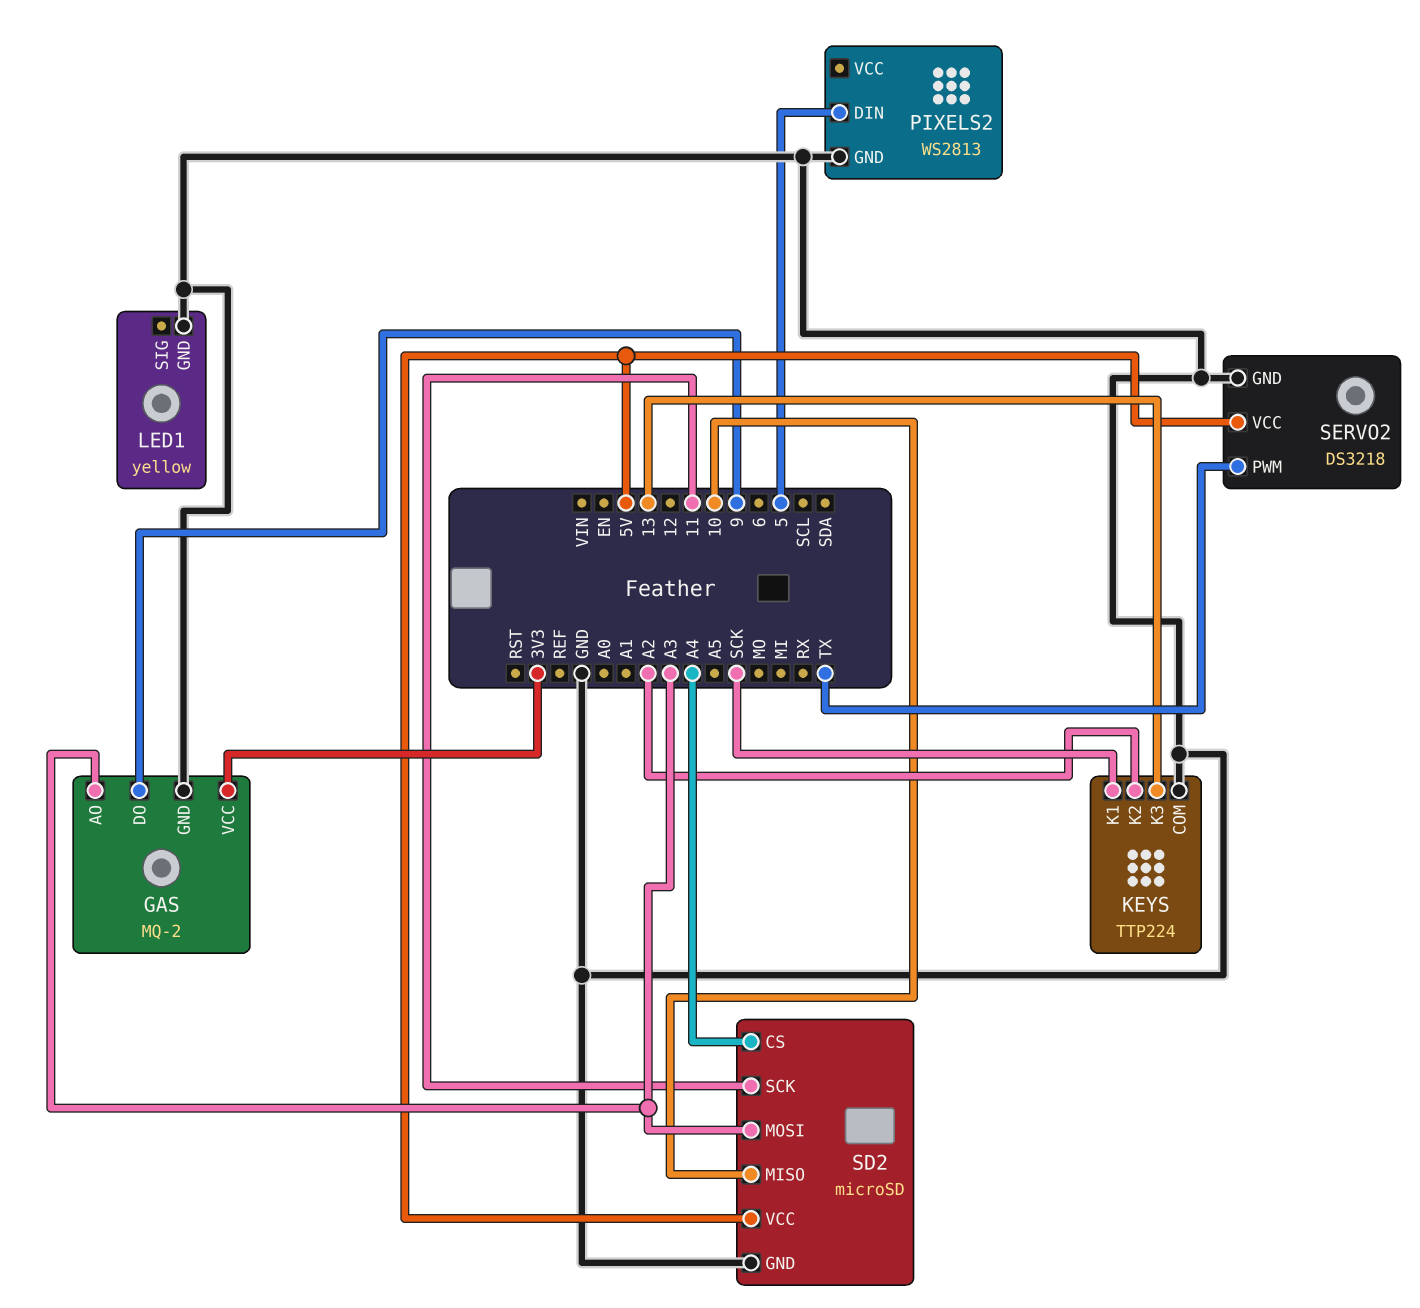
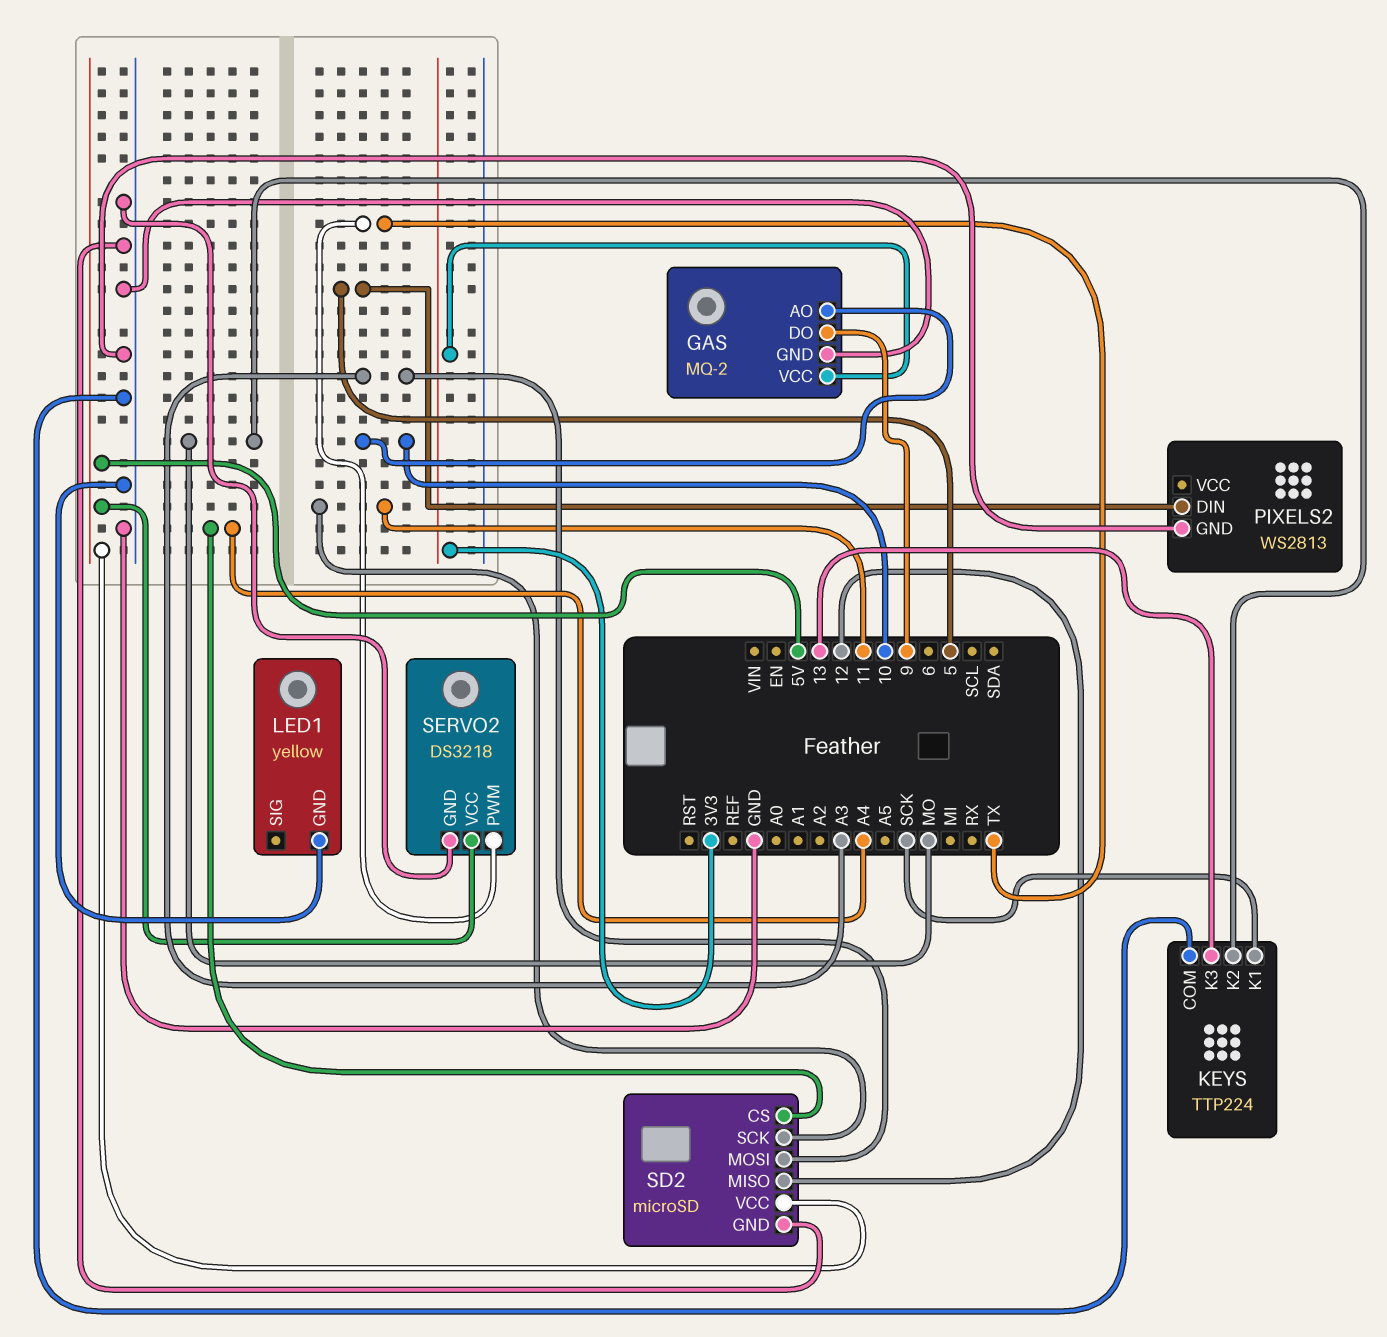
GAS pin AO: A3 -> 10
KEYS pin K2: A2 -> MO
SD2 pin MISO: 10 -> 12

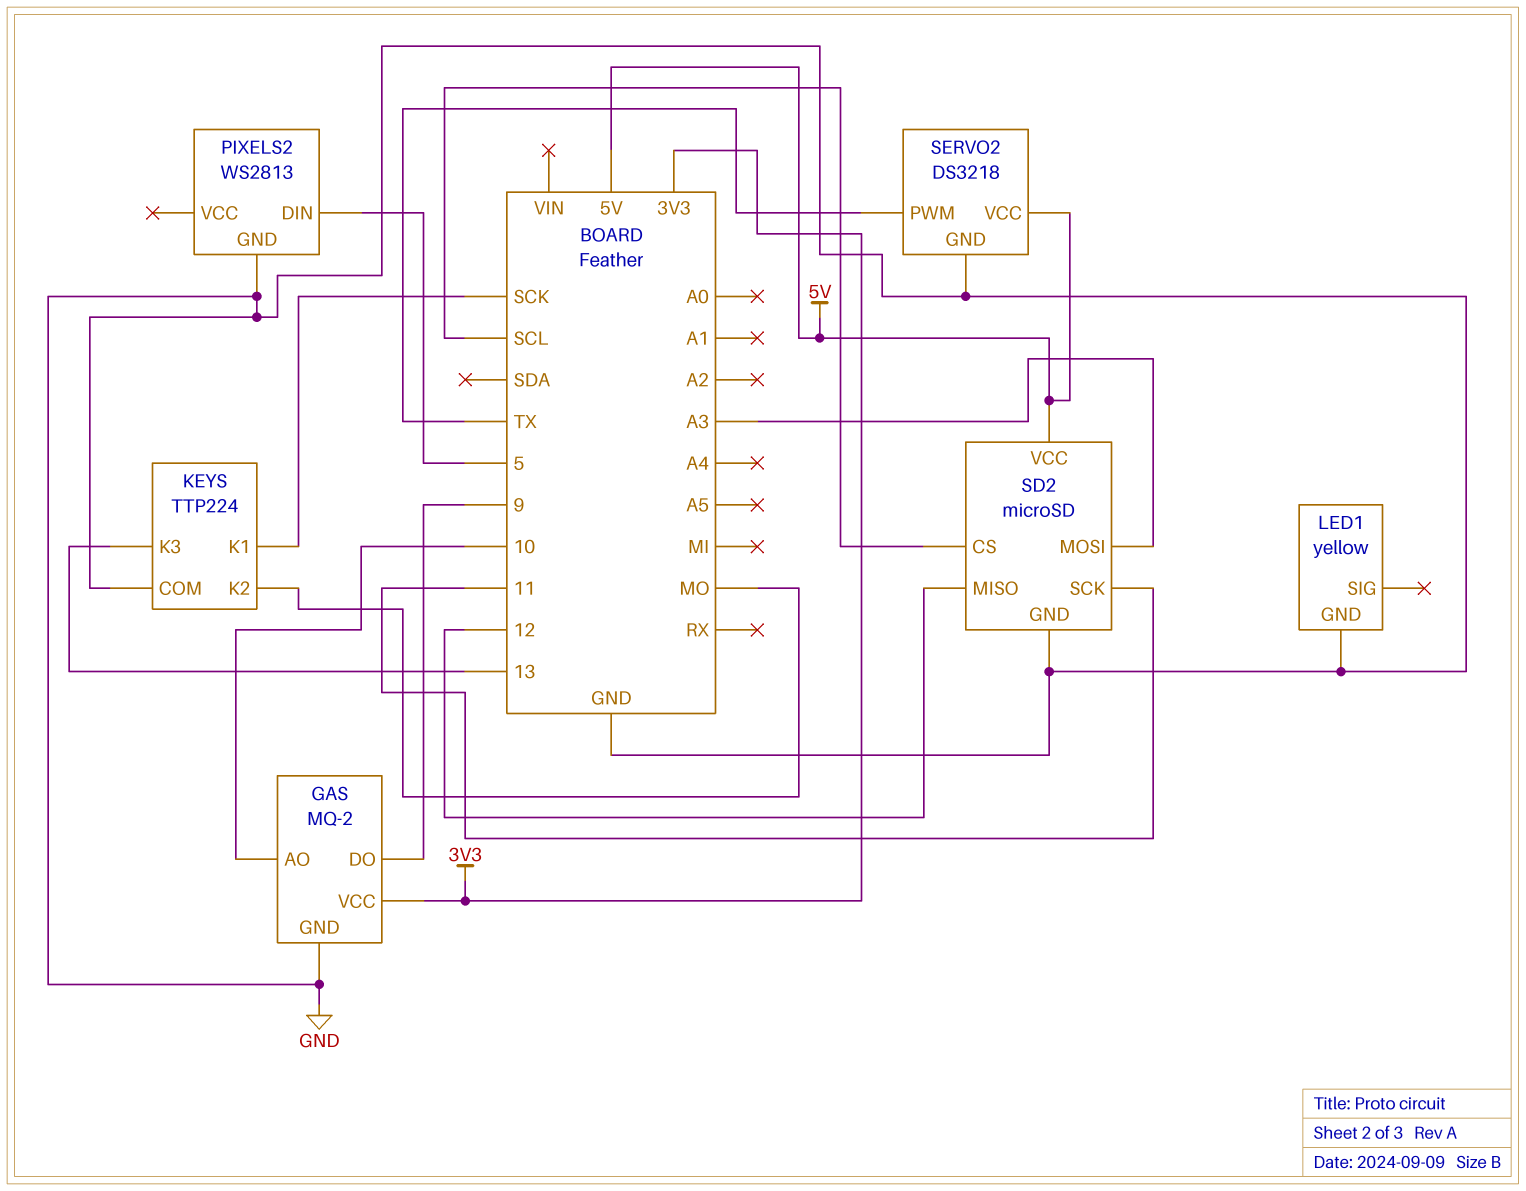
SD2 pin CS: A4 -> SCL

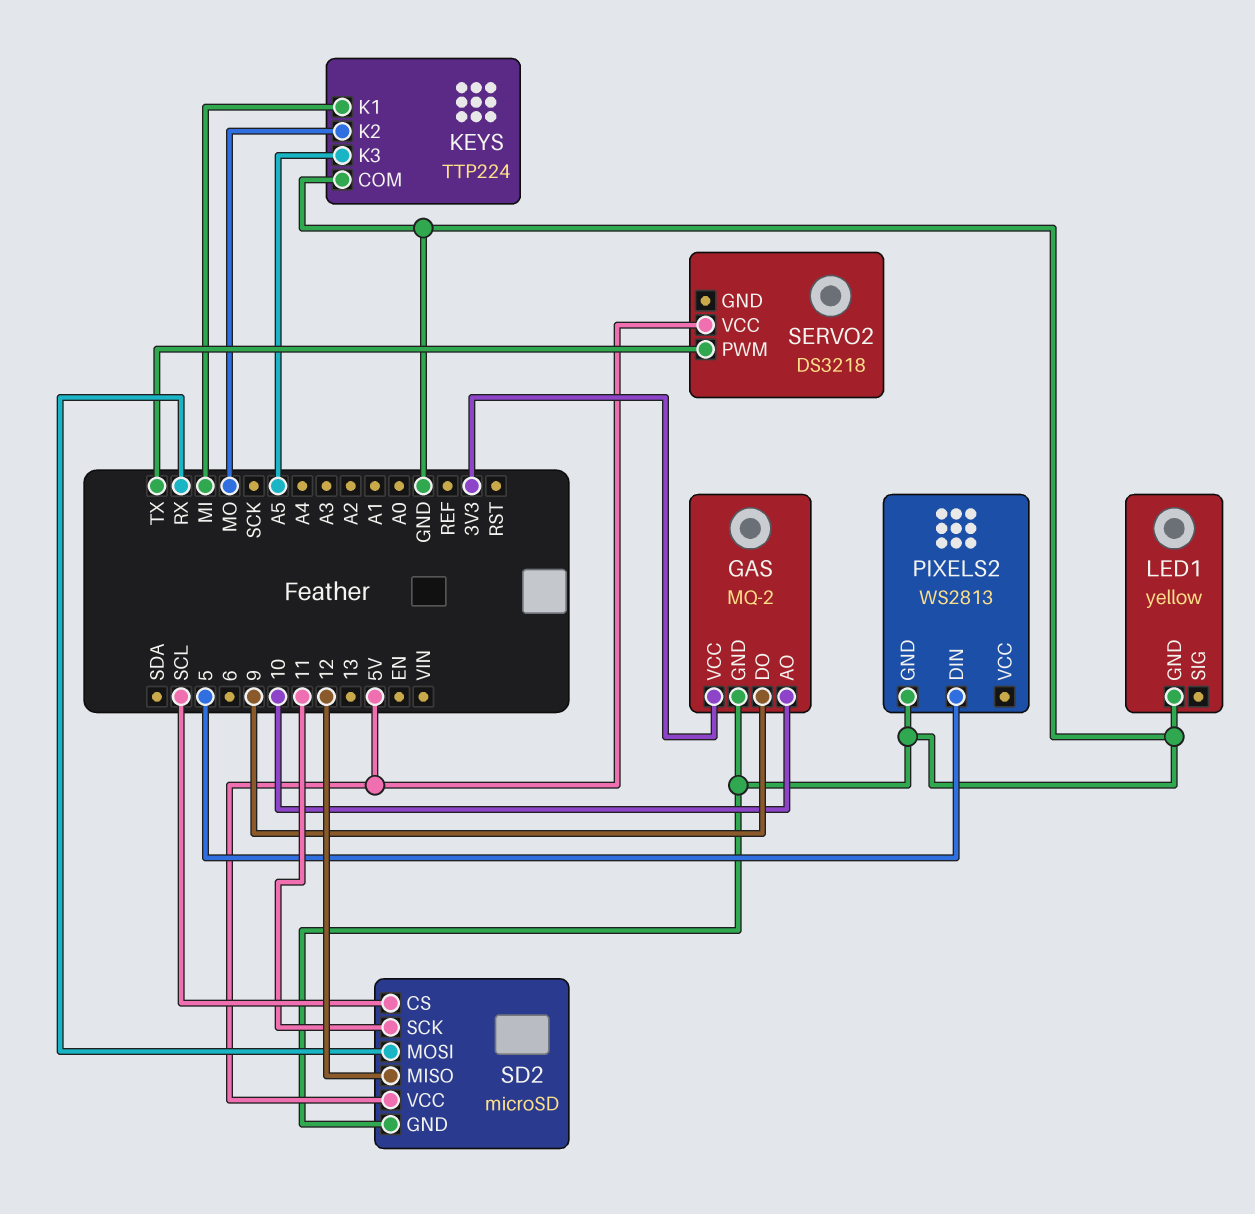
KEYS pin K1: SCK -> MI
KEYS pin K3: 13 -> A5
SD2 pin MOSI: A3 -> RX
SERVO2 pin GND: GND -> none

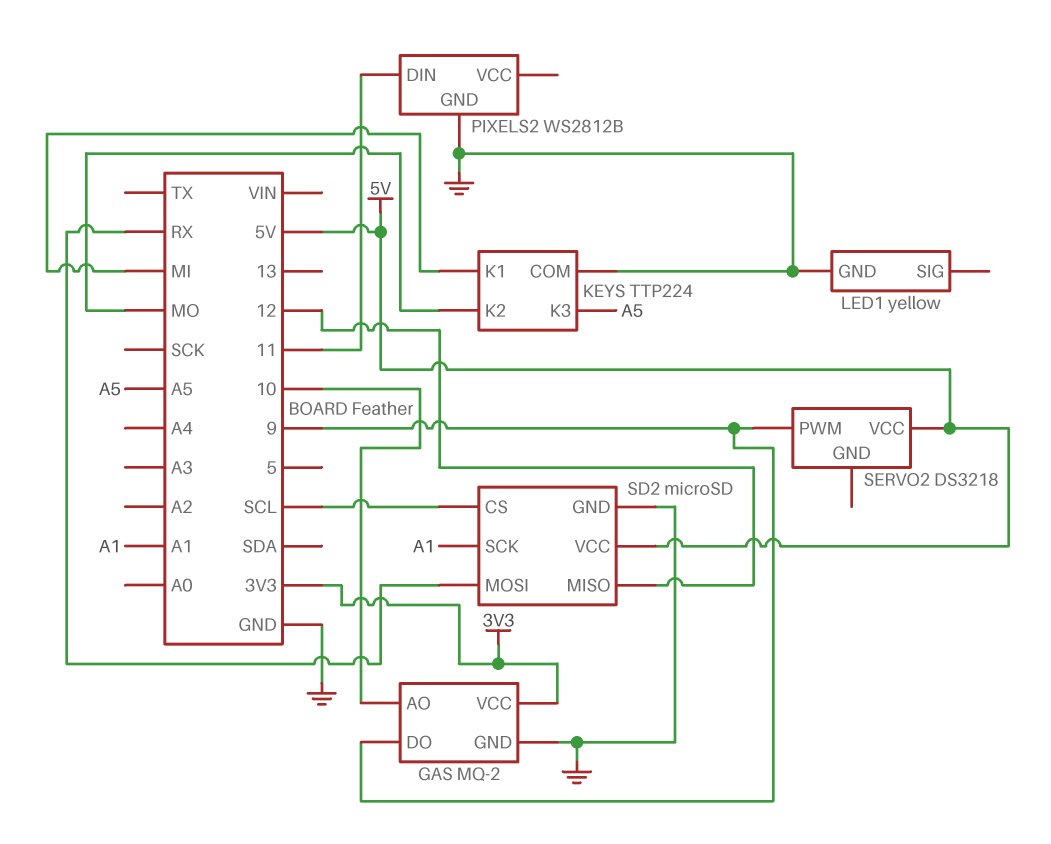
PIXELS2: WS2813 -> WS2812B
PIXELS2 pin DIN: 5 -> 11
SD2 pin SCK: 11 -> A1
SERVO2 pin PWM: TX -> 9

